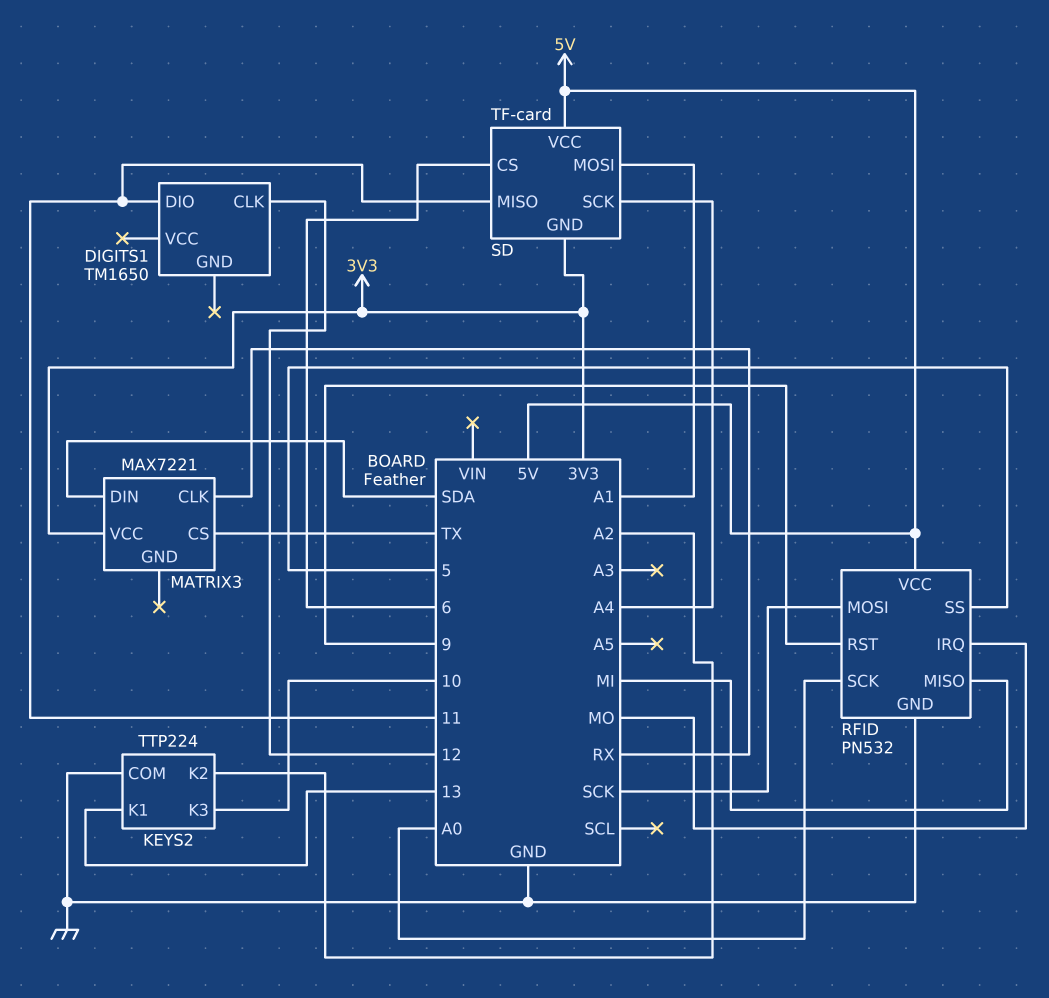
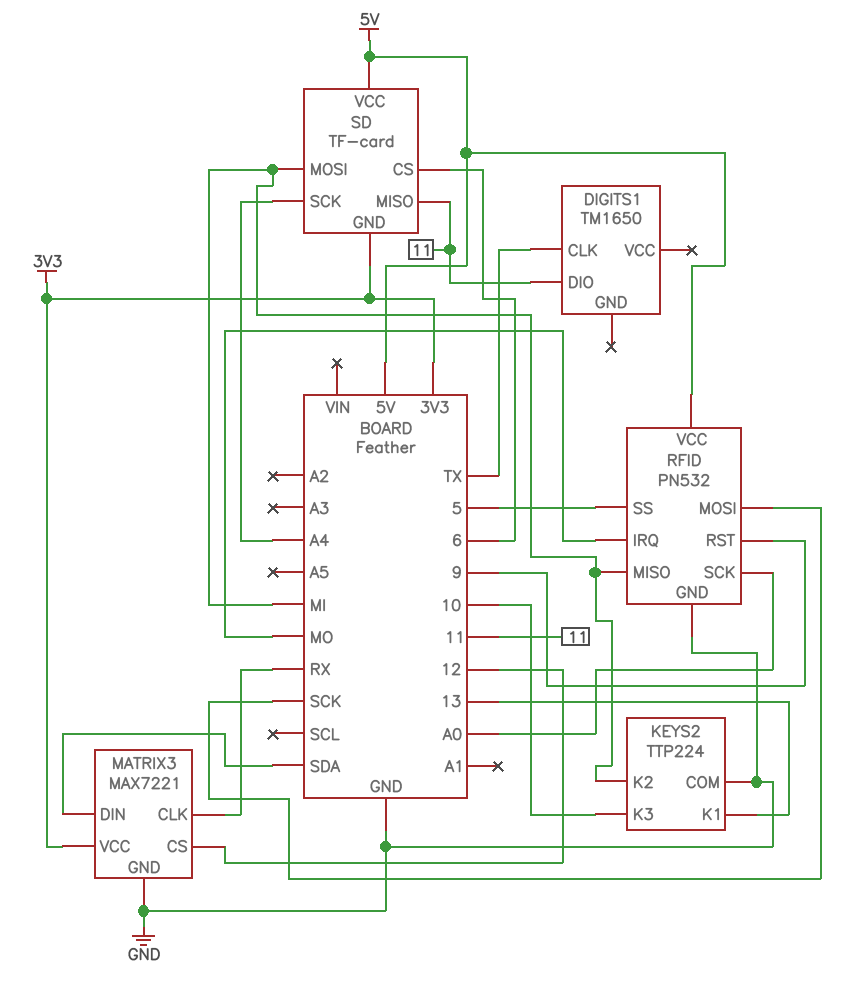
DIGITS1 pin CLK: 12 -> TX
KEYS2 pin K2: A2 -> MI
MATRIX3 pin CS: TX -> 12
MATRIX3 pin GND: none -> GND
SD pin MOSI: A1 -> MI

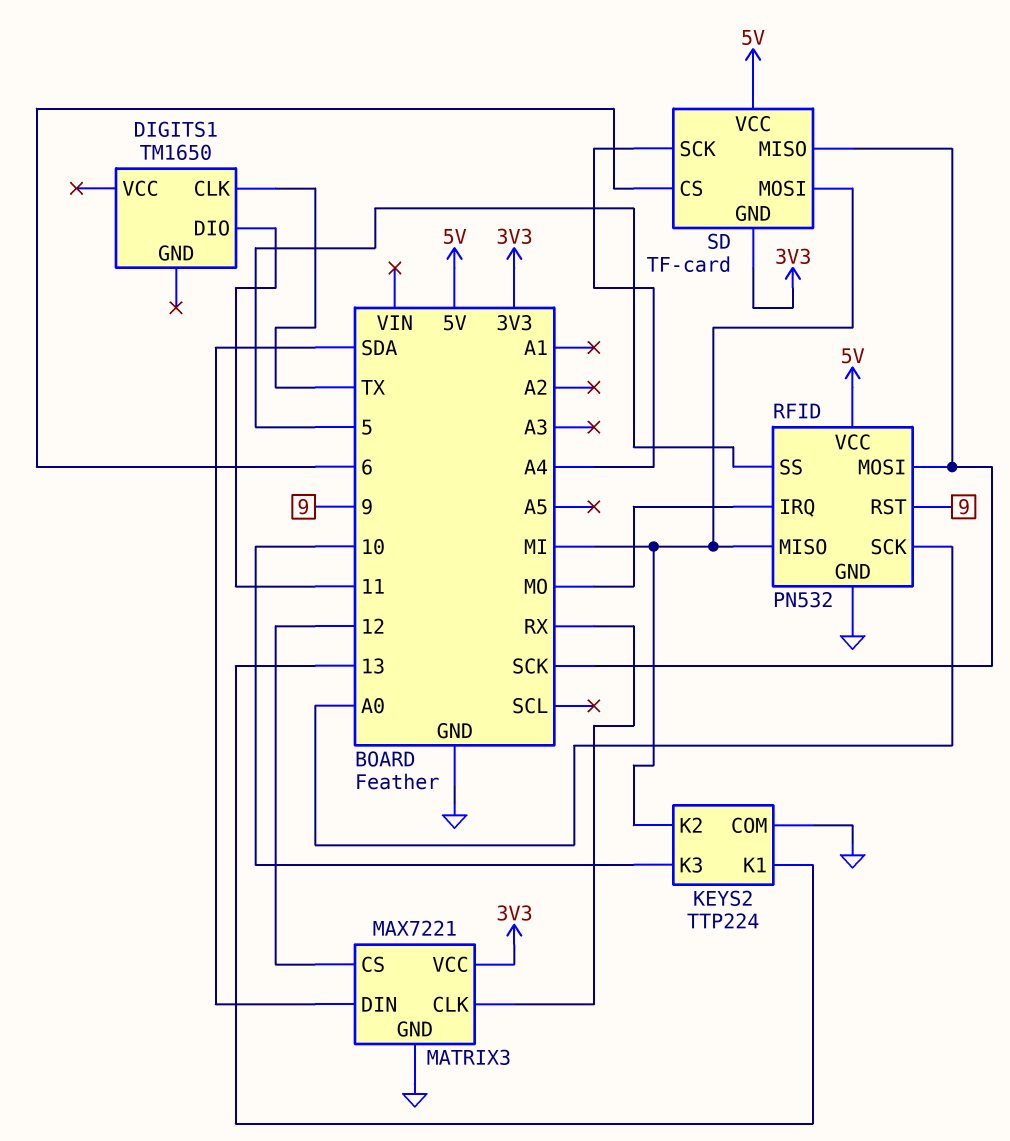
SD pin MISO: 11 -> SCK

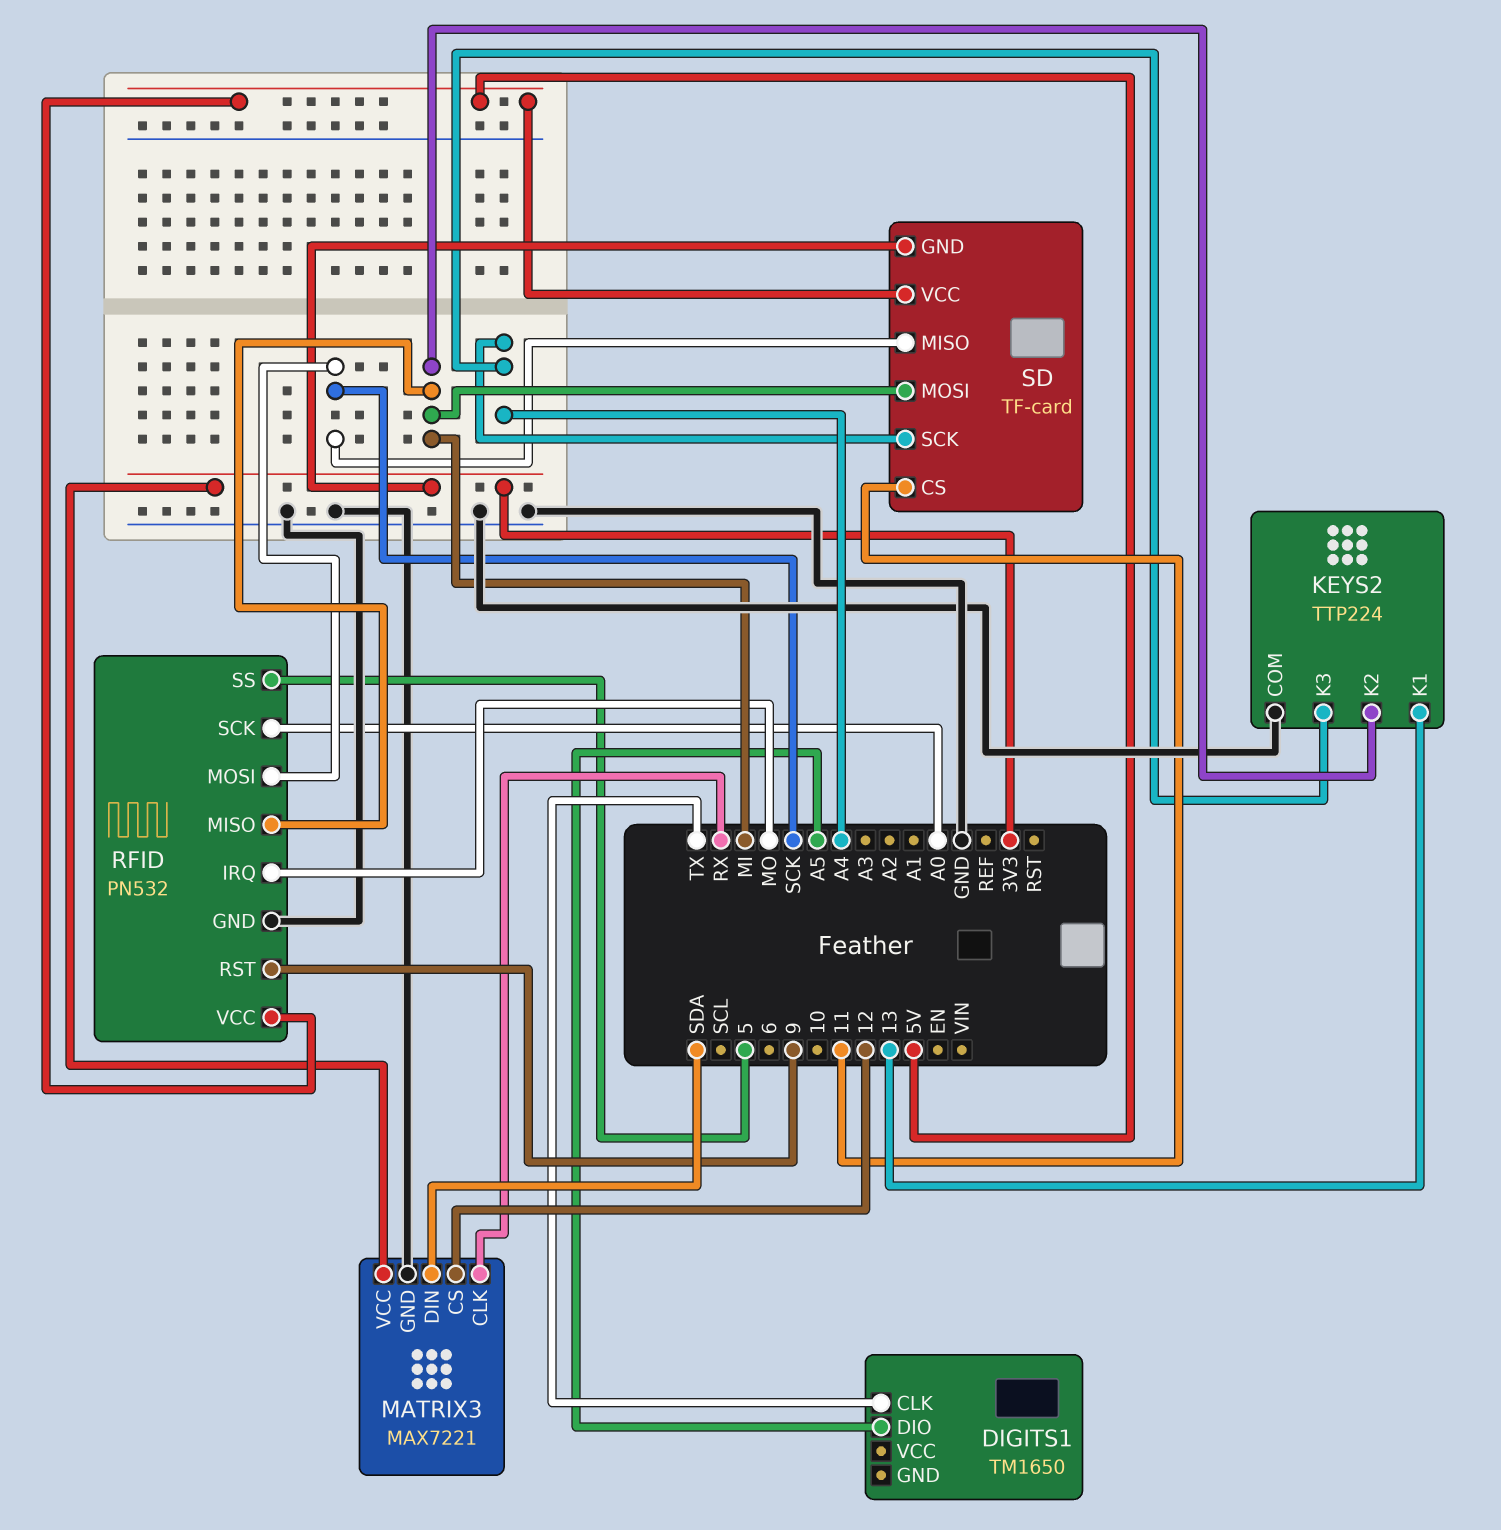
DIGITS1 pin DIO: 11 -> A5
KEYS2 pin K3: 10 -> A4
SD pin CS: 6 -> 11

